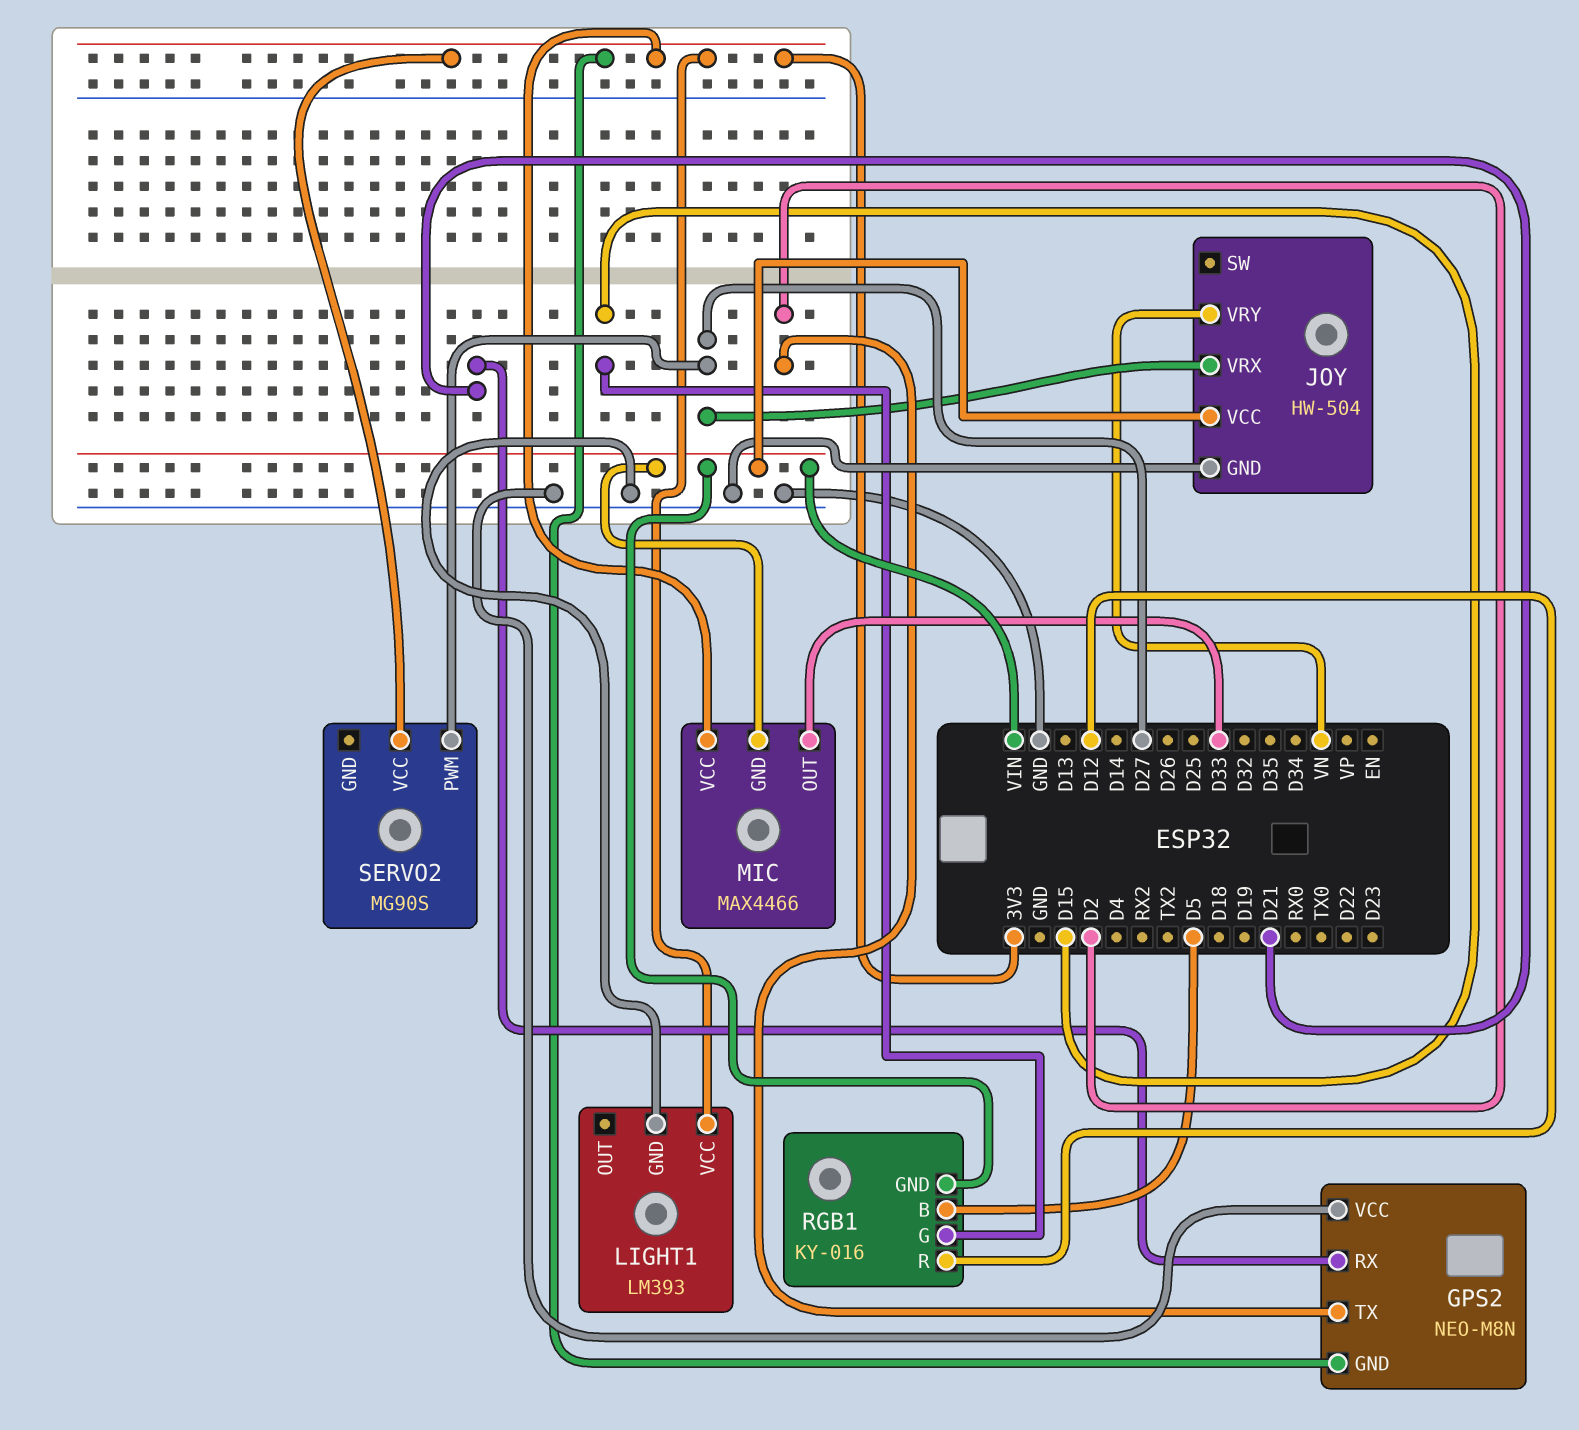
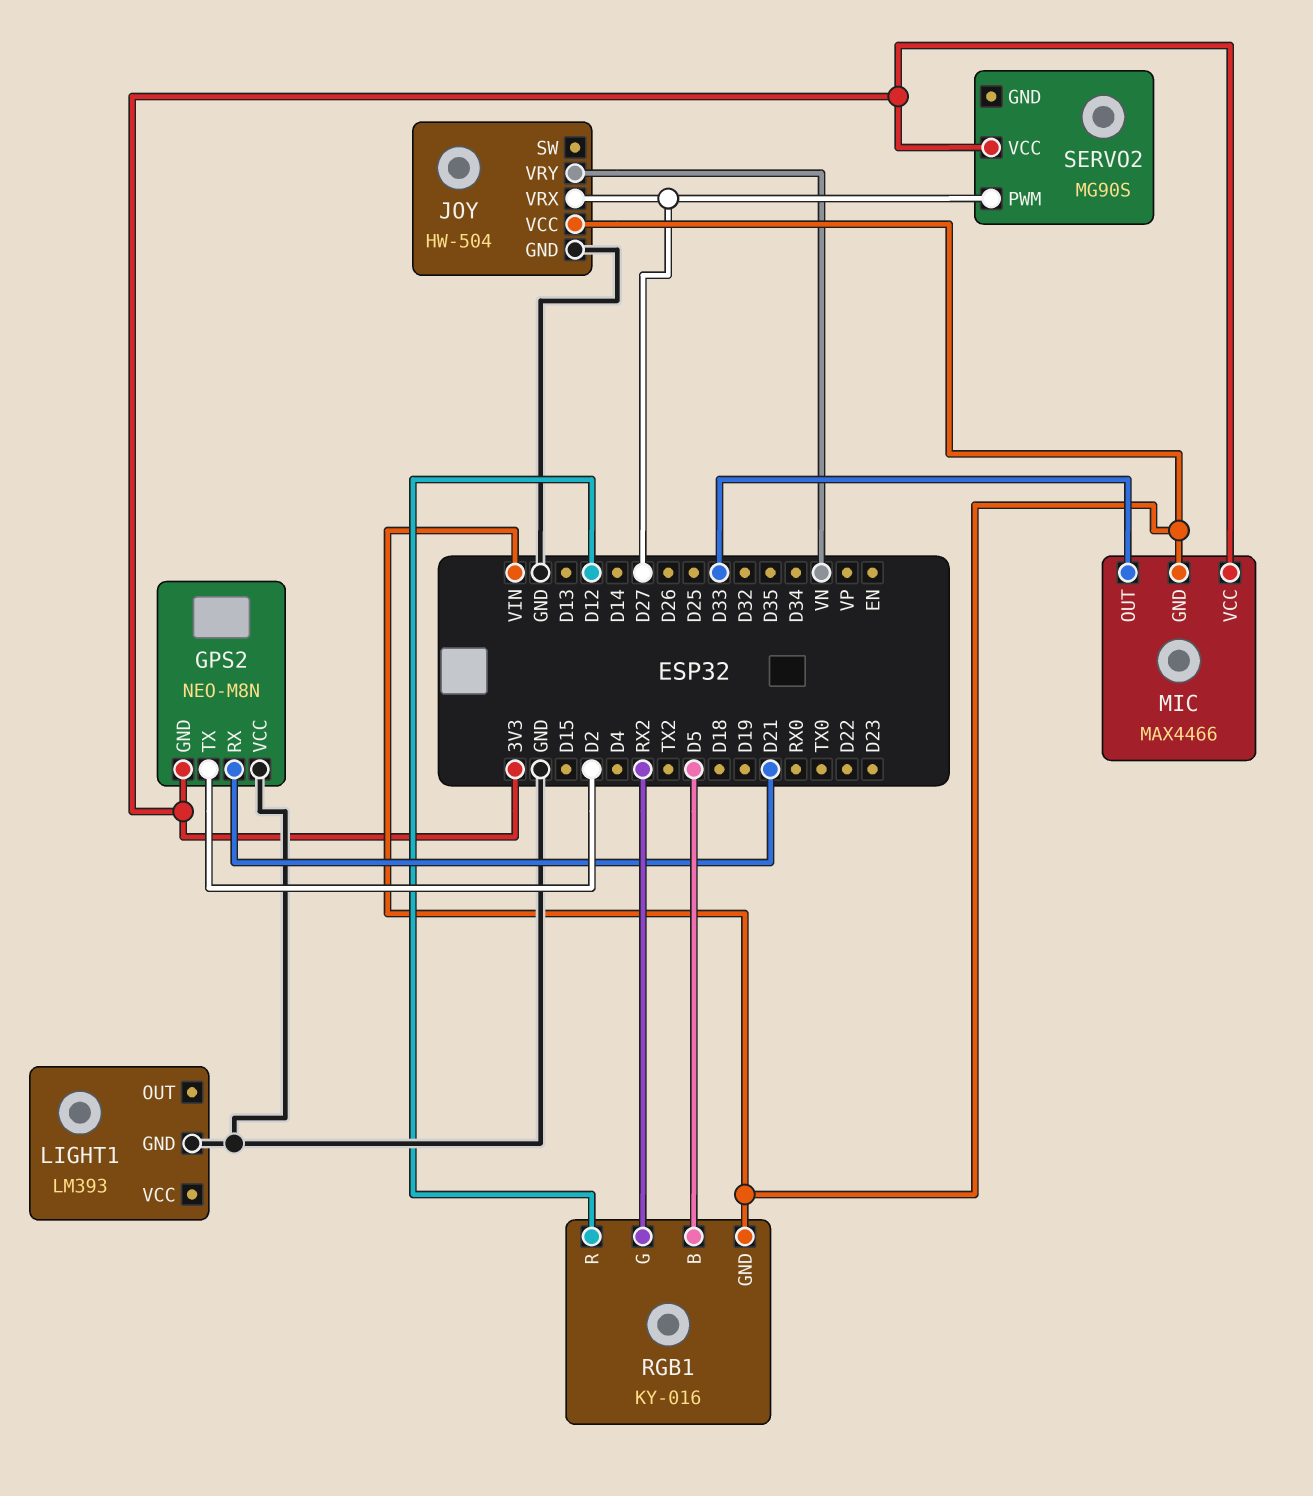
LIGHT1 pin VCC: 3V3 -> none
RGB1 pin G: D15 -> RX2

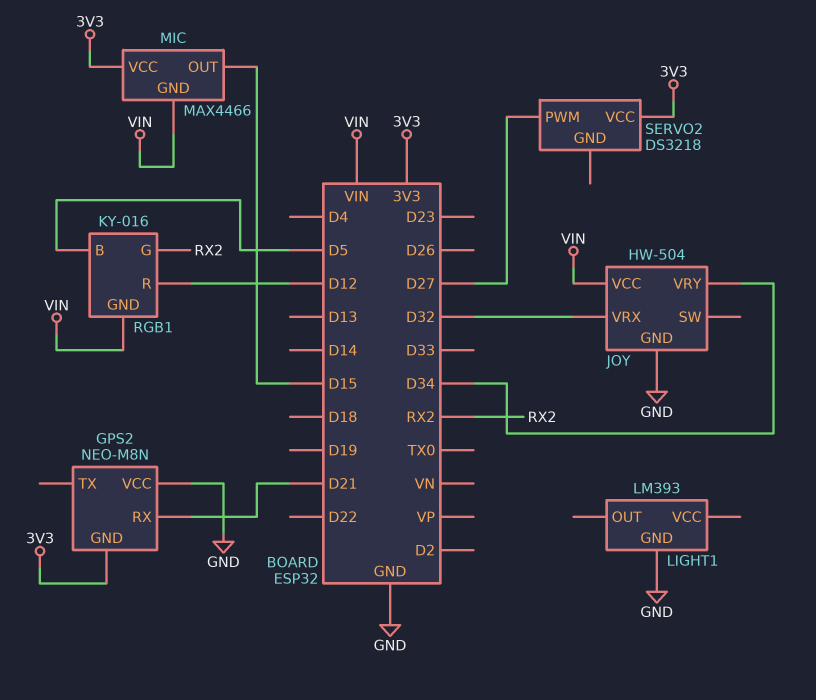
GPS2 pin TX: D2 -> none
JOY pin VRX: D27 -> D32
JOY pin VRY: VN -> D34
MIC pin OUT: D33 -> D15
SERVO2: MG90S -> DS3218

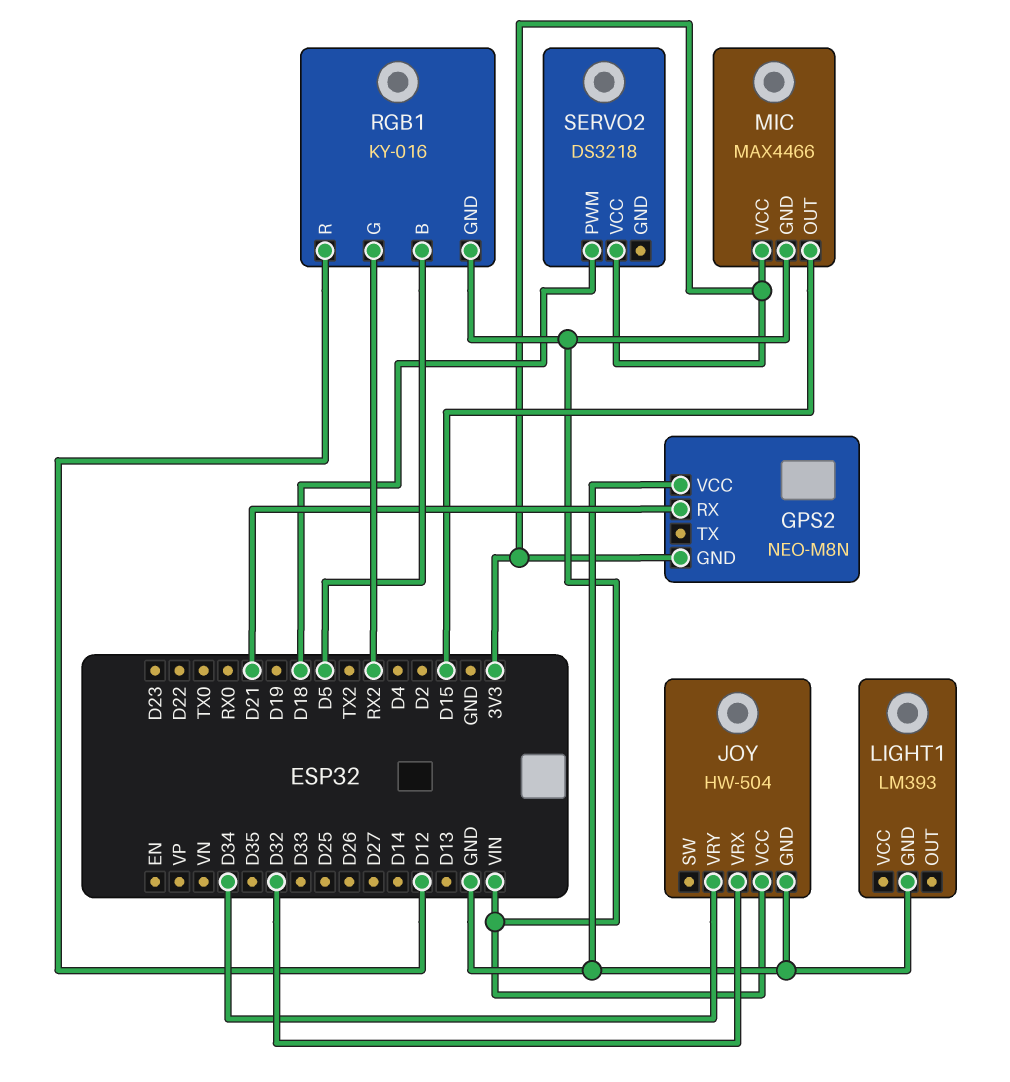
SERVO2 pin PWM: D27 -> D18

